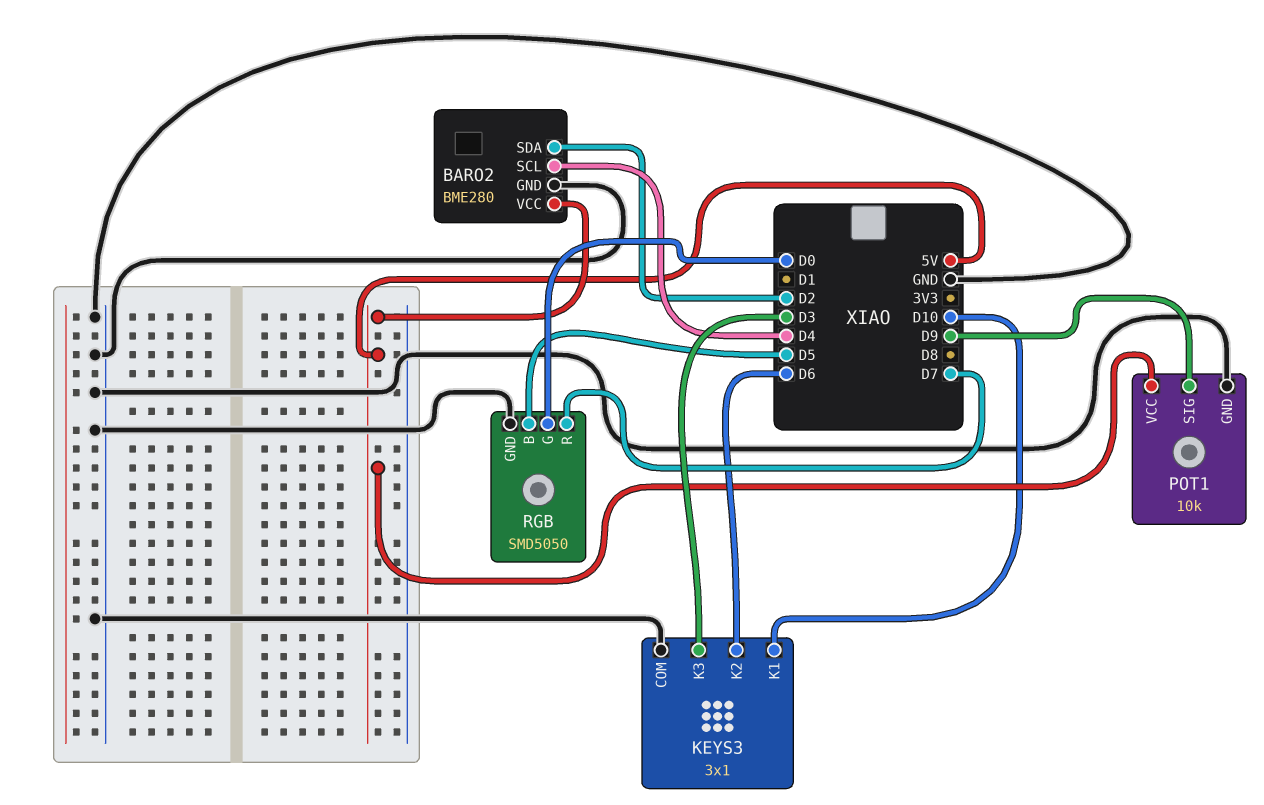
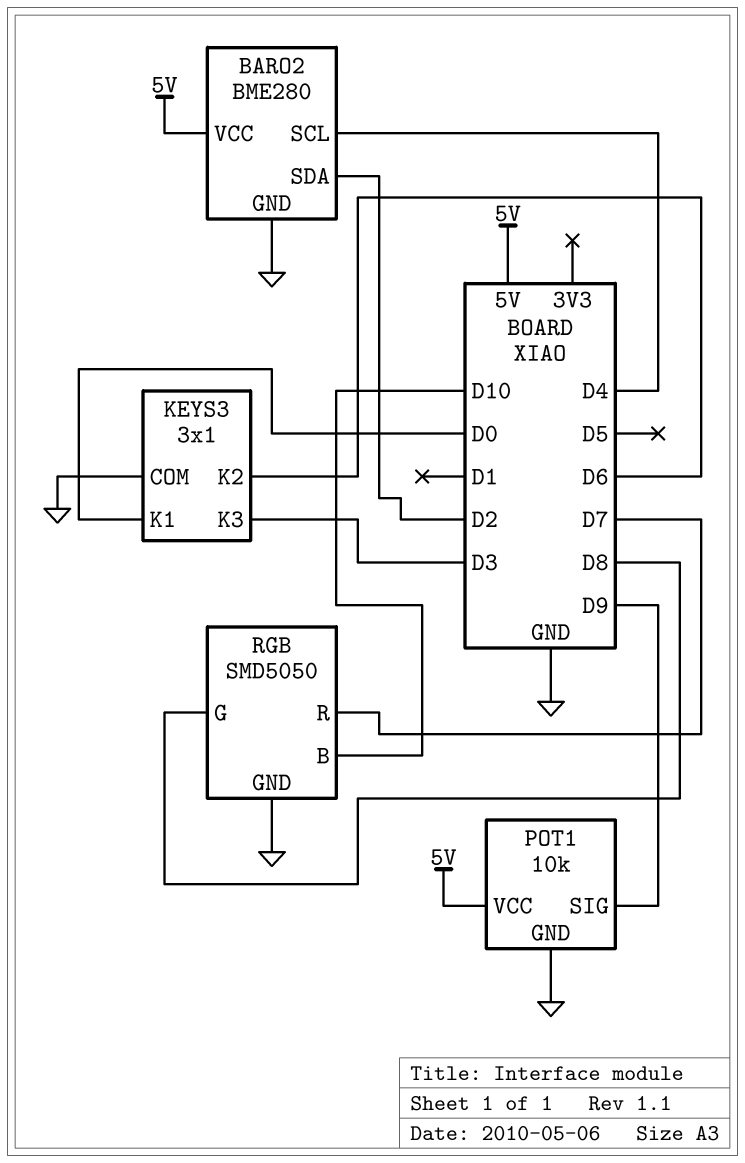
KEYS3 pin K1: D10 -> D0
RGB pin B: D5 -> D10
RGB pin G: D0 -> D8

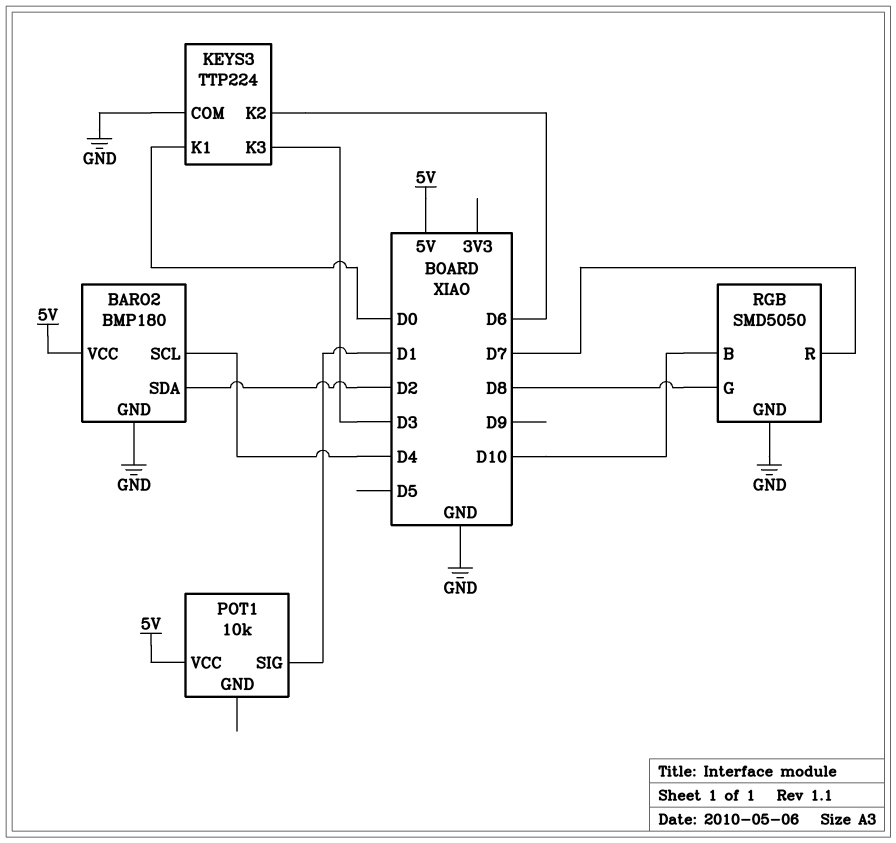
BARO2: BME280 -> BMP180
KEYS3: 3x1 -> TTP224
POT1 pin GND: GND -> none
POT1 pin SIG: D9 -> D1

